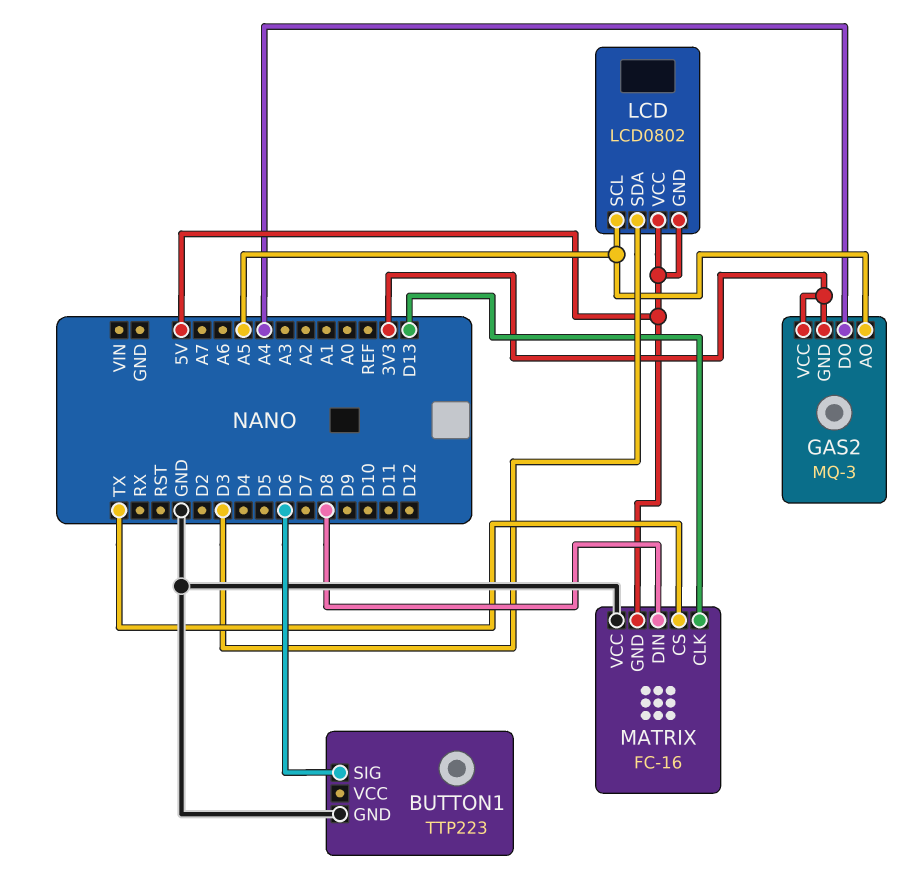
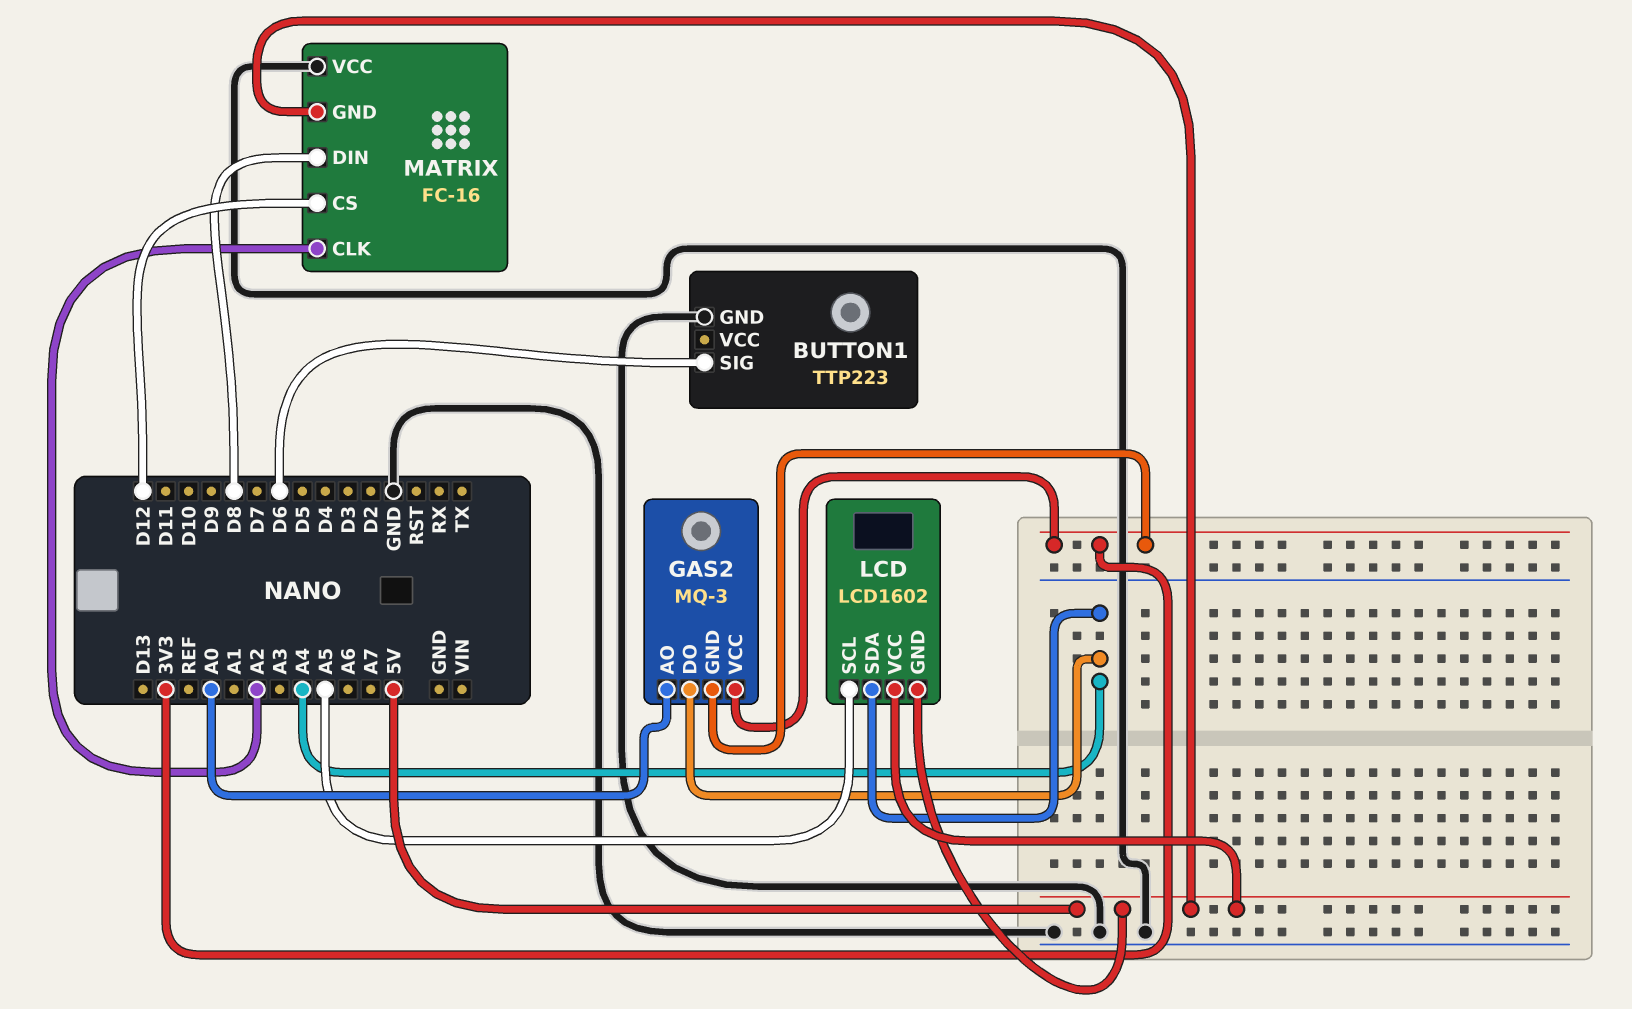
GAS2 pin AO: A5 -> A0
LCD: LCD0802 -> LCD1602
LCD pin SDA: D3 -> A4
MATRIX pin CLK: D13 -> A2
MATRIX pin CS: TX -> D12

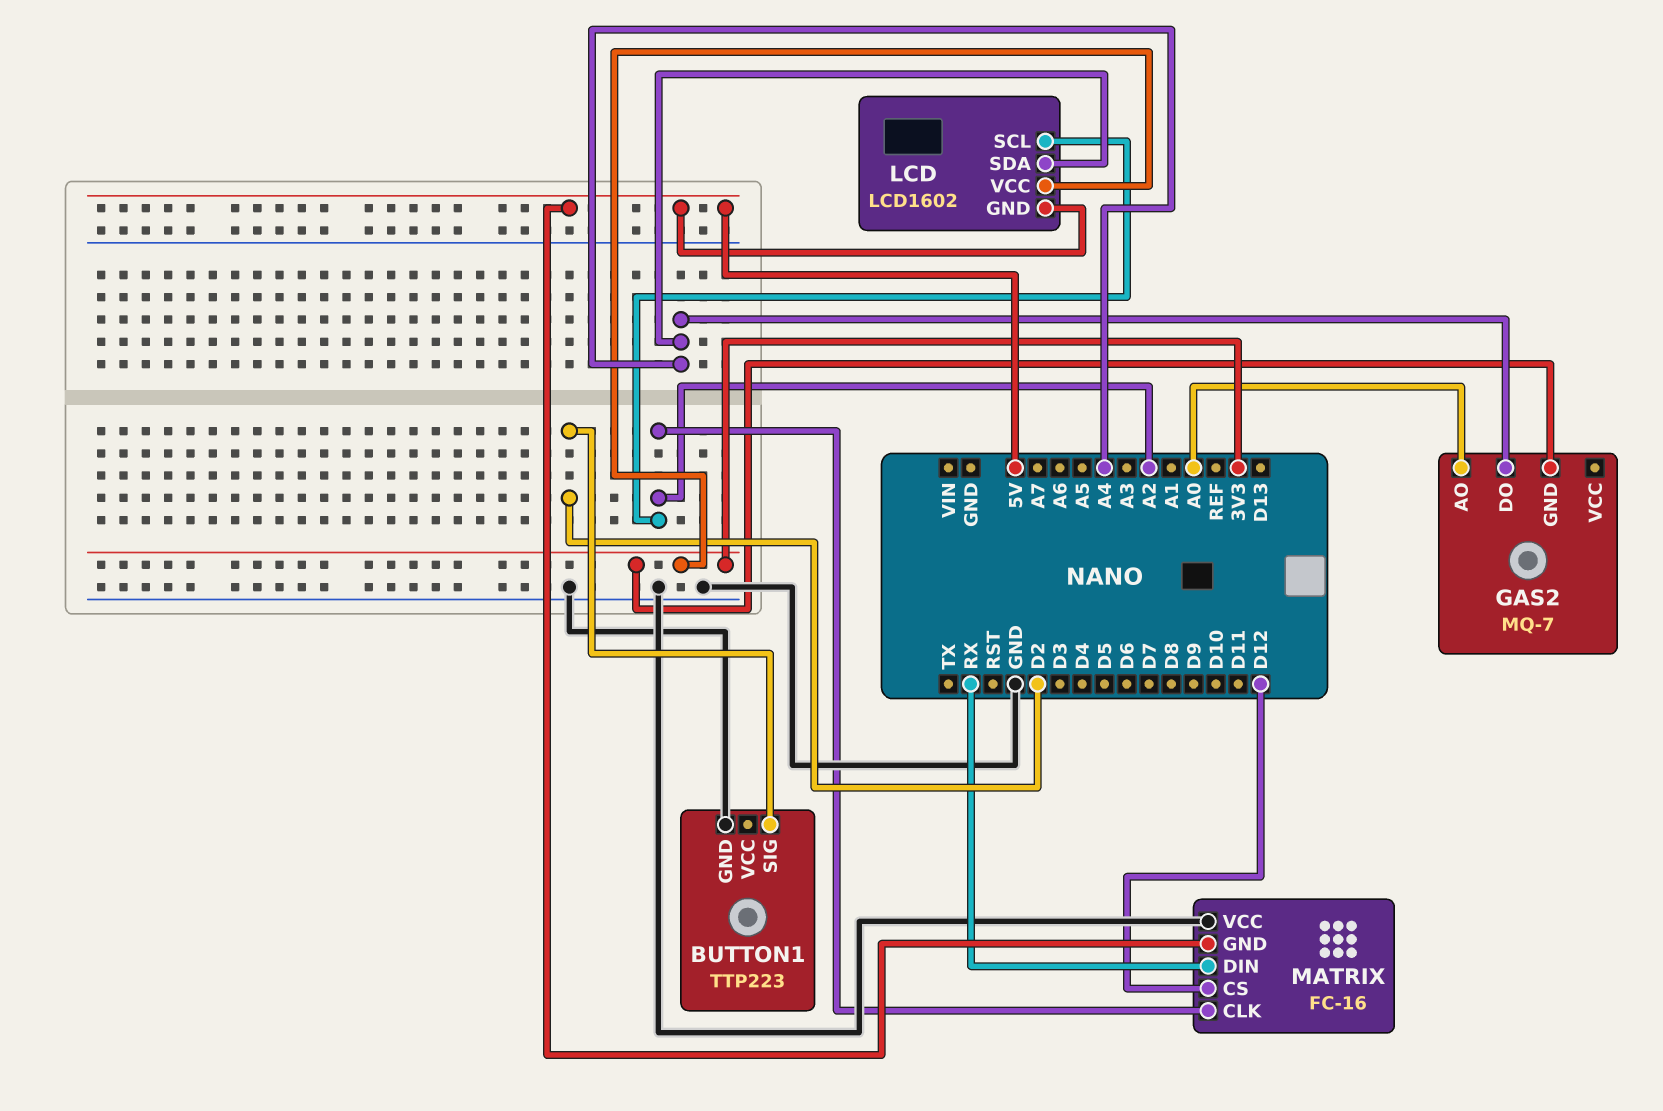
BUTTON1 pin SIG: D6 -> D2
GAS2: MQ-3 -> MQ-7
GAS2 pin VCC: 3V3 -> none
LCD pin SCL: A5 -> A2
LCD pin VCC: 5V -> 3V3
MATRIX pin DIN: D8 -> RX

